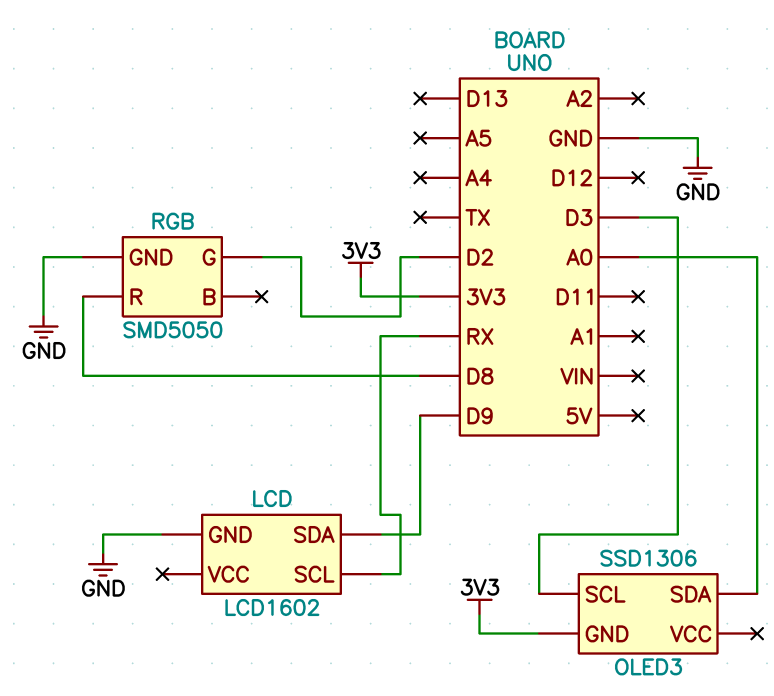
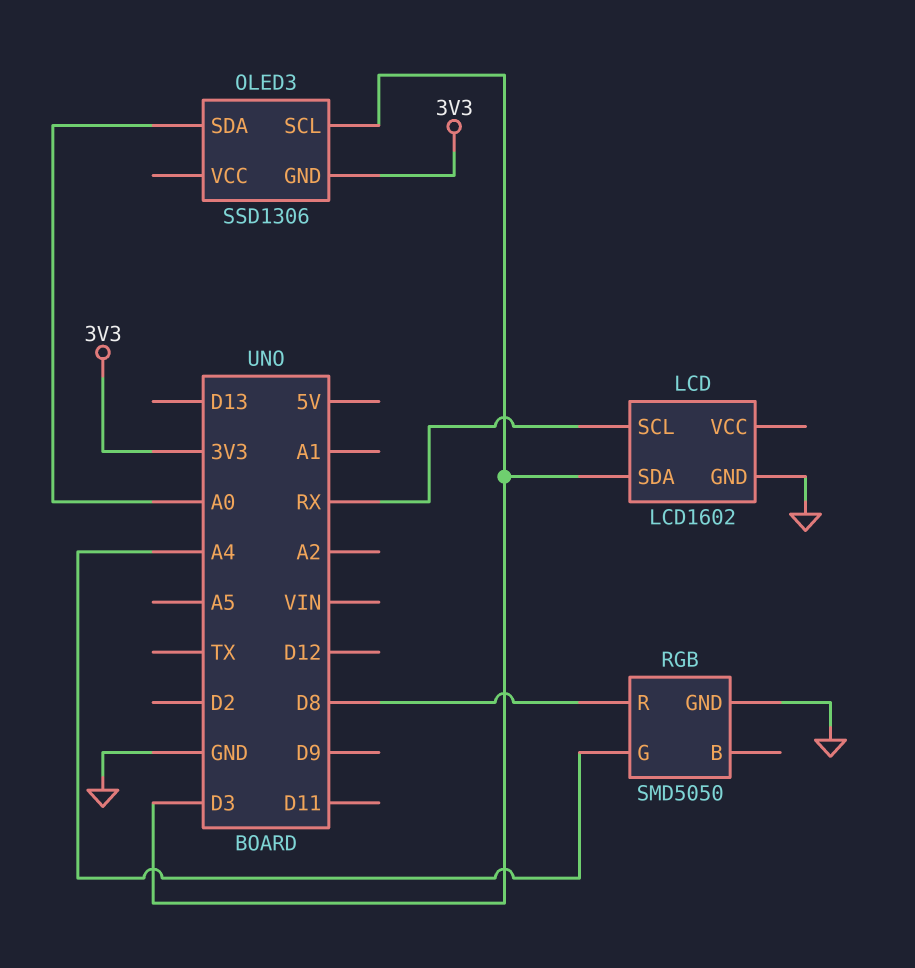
LCD pin SDA: D9 -> D3
RGB pin G: D2 -> A4

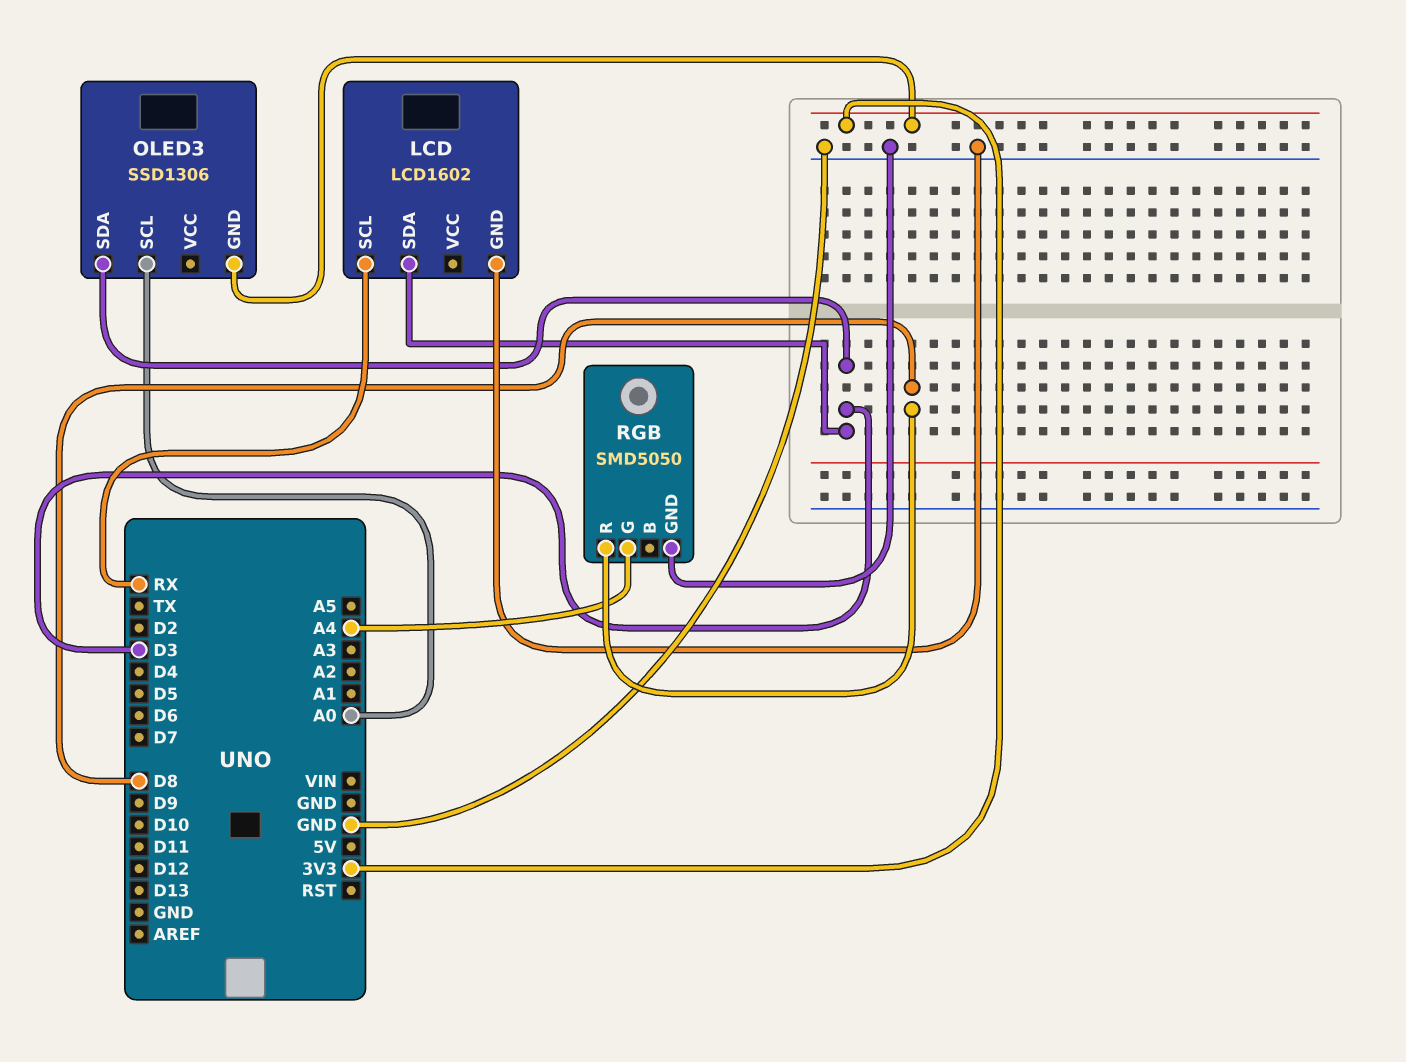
OLED3 pin SCL: D3 -> A0
OLED3 pin SDA: A0 -> D3

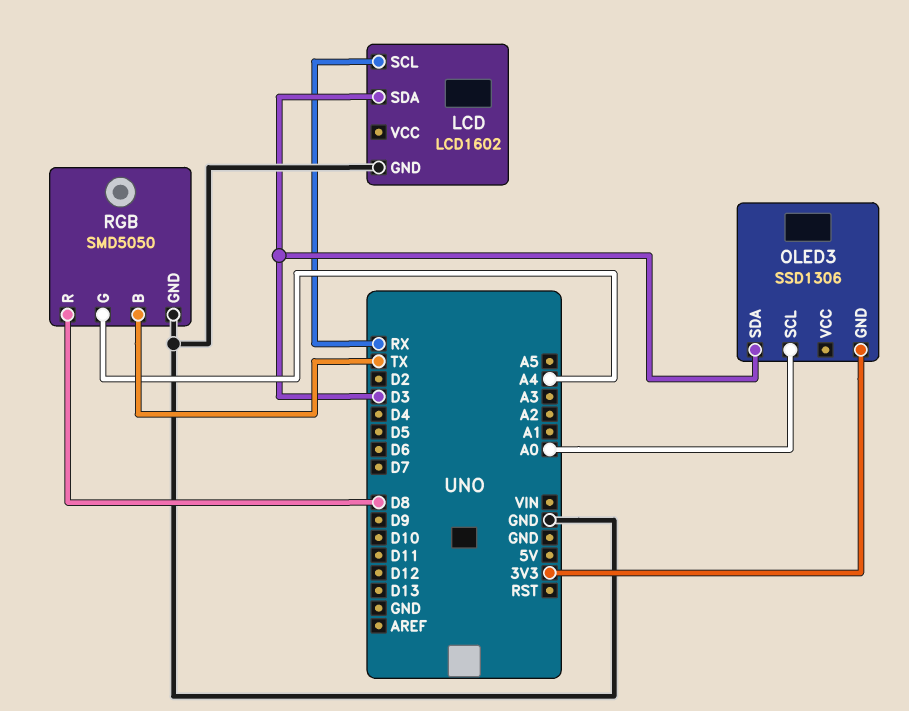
RGB pin B: none -> TX

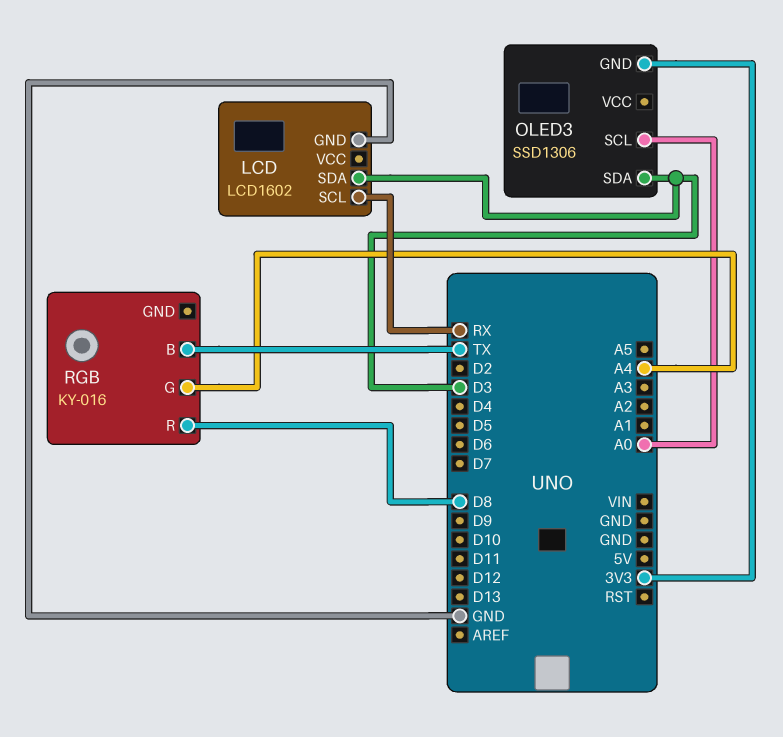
RGB: SMD5050 -> KY-016
RGB pin GND: GND -> none

